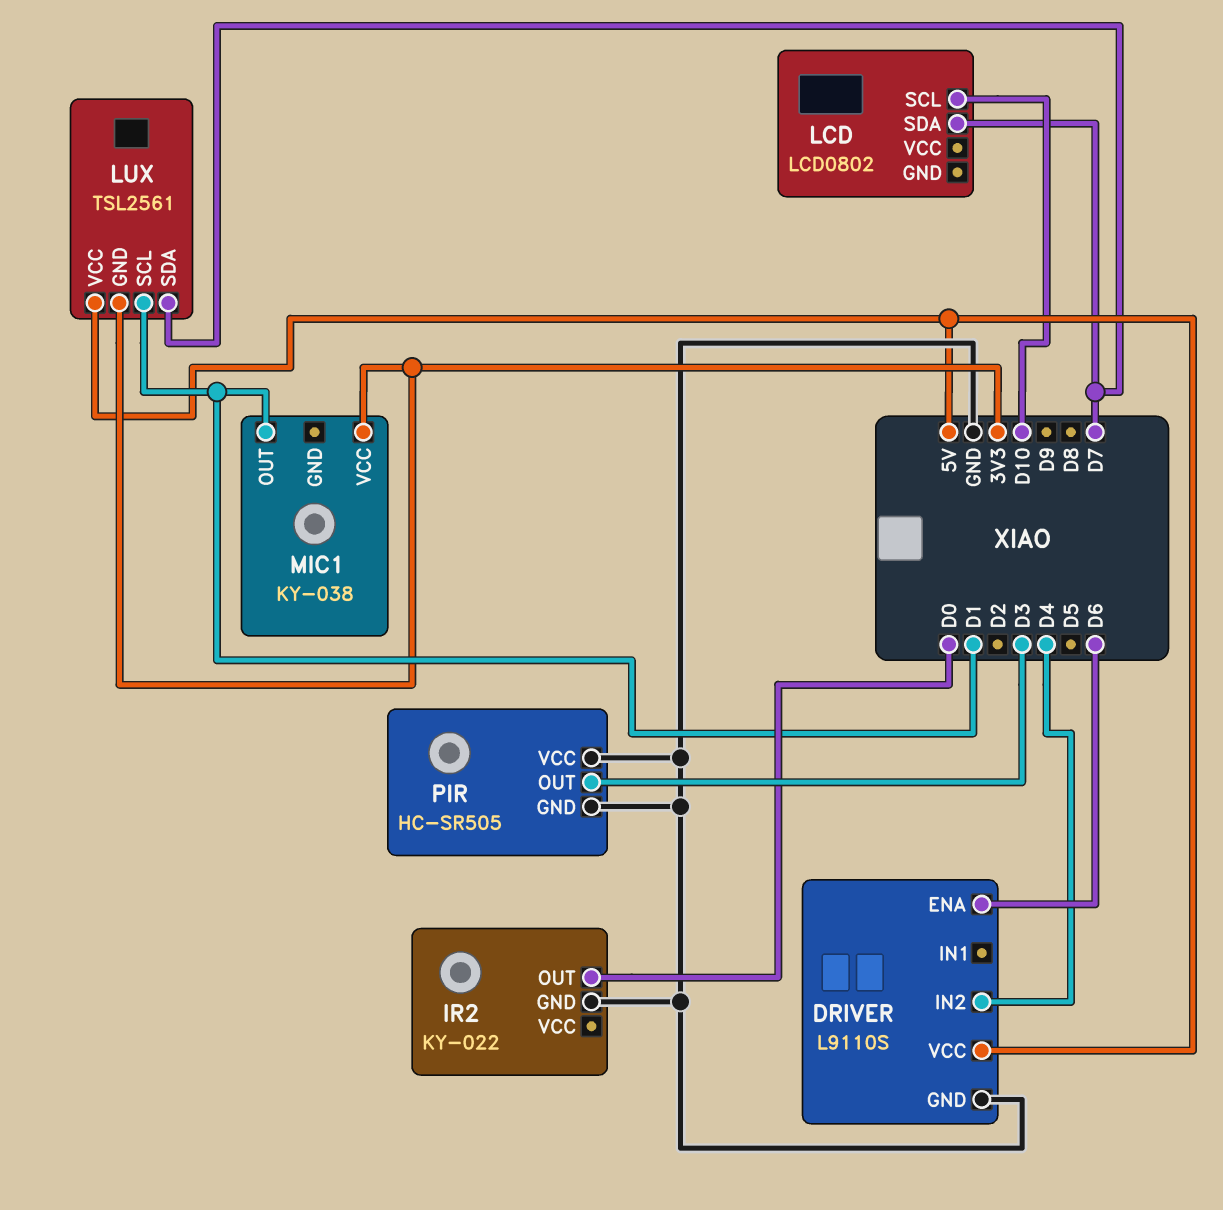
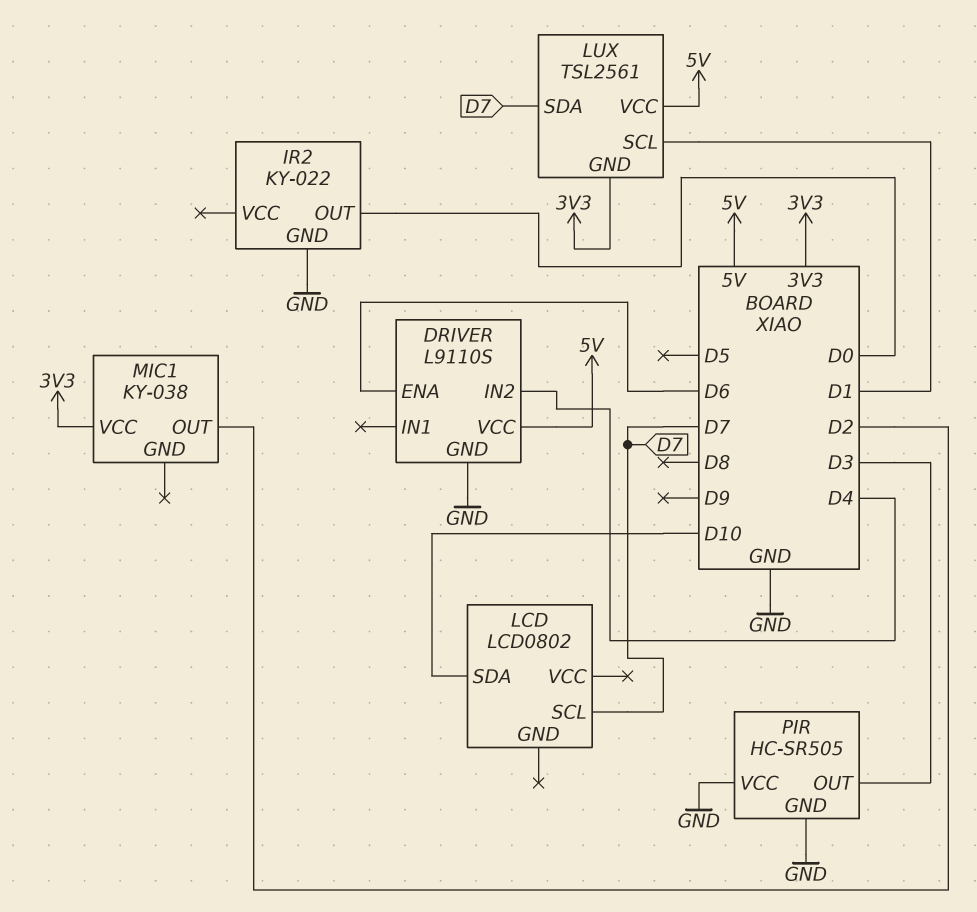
LCD pin SCL: D10 -> D7
LCD pin SDA: D7 -> D10
MIC1 pin OUT: D1 -> D2

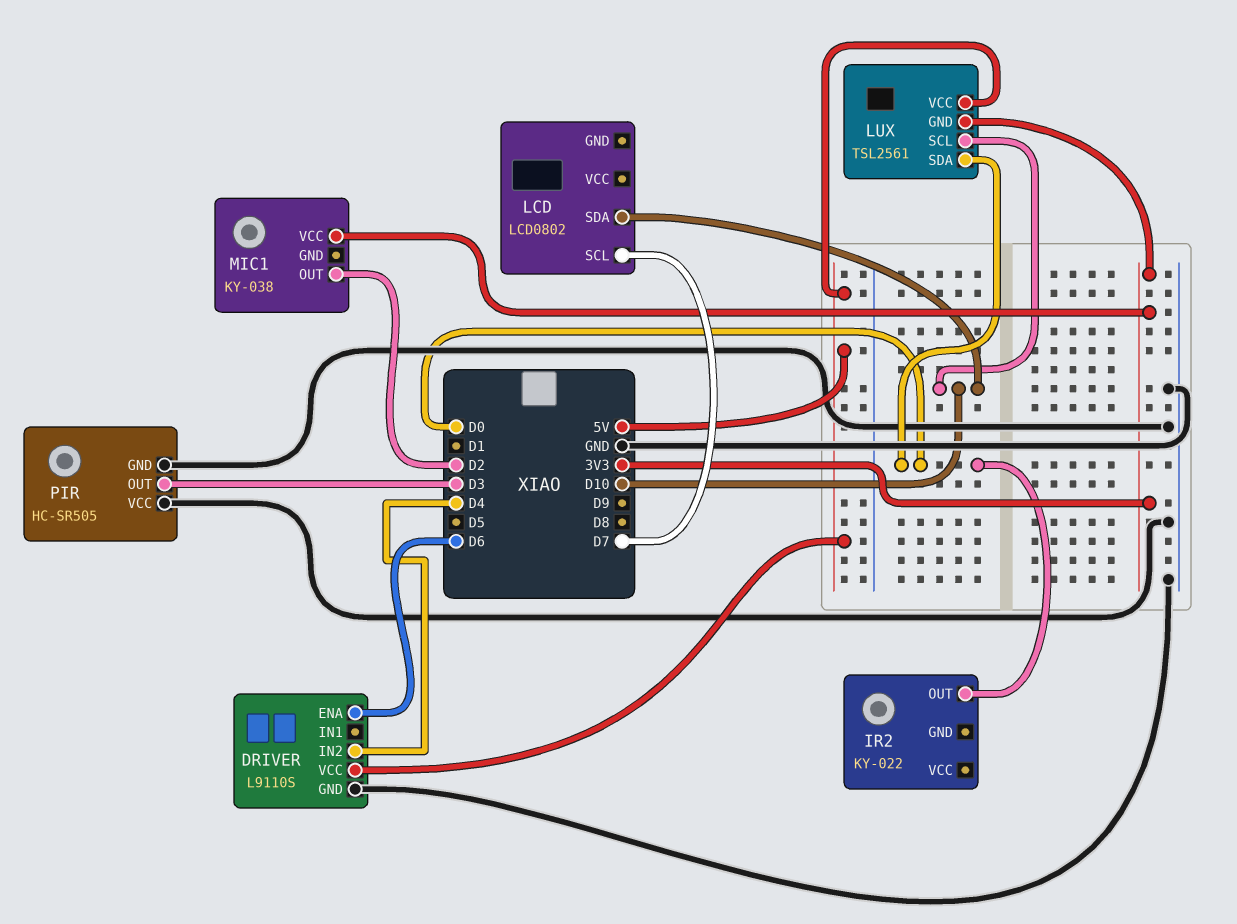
IR2 pin GND: GND -> none
LUX pin SCL: D1 -> D10
LUX pin SDA: D7 -> D0

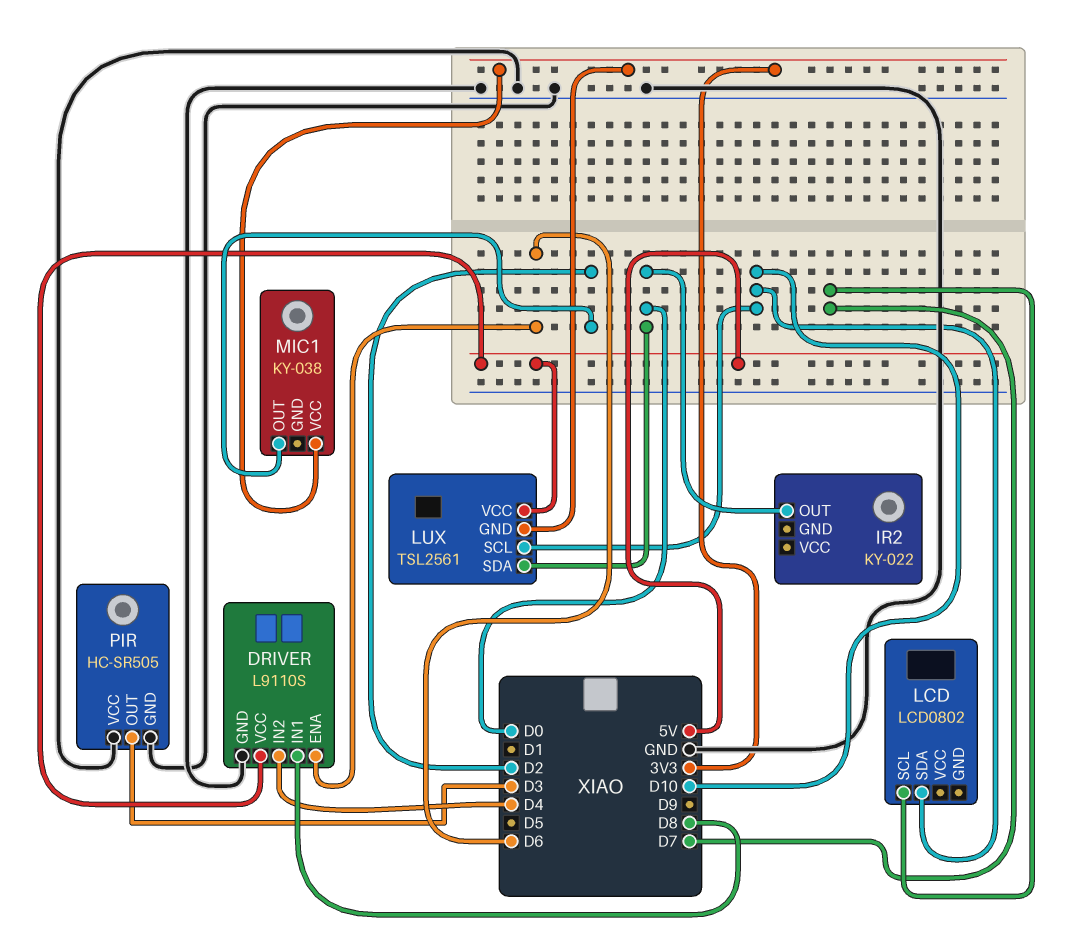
DRIVER pin IN1: none -> D8

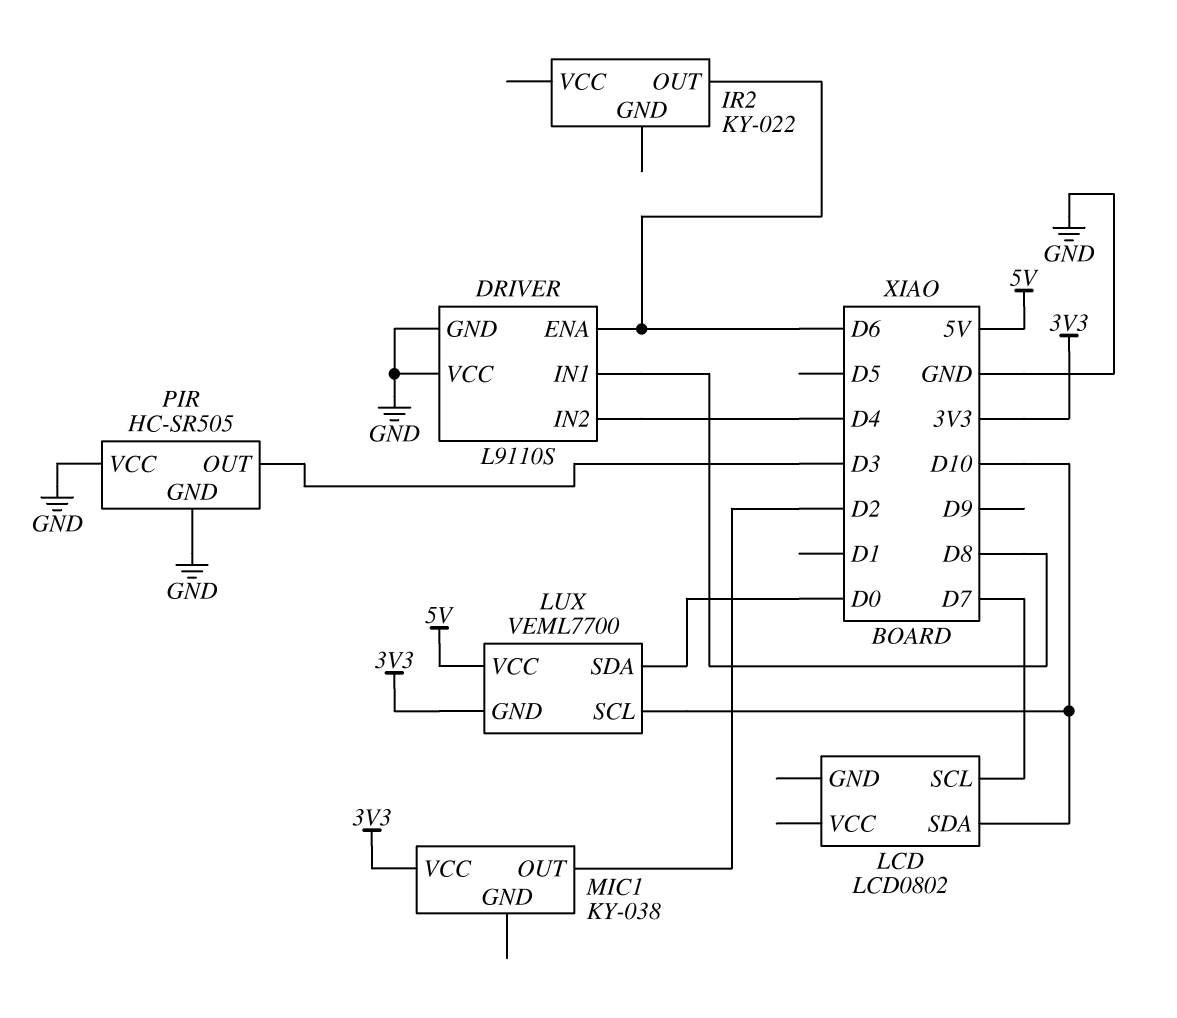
DRIVER pin VCC: 5V -> GND
IR2 pin OUT: D0 -> D6
LUX: TSL2561 -> VEML7700

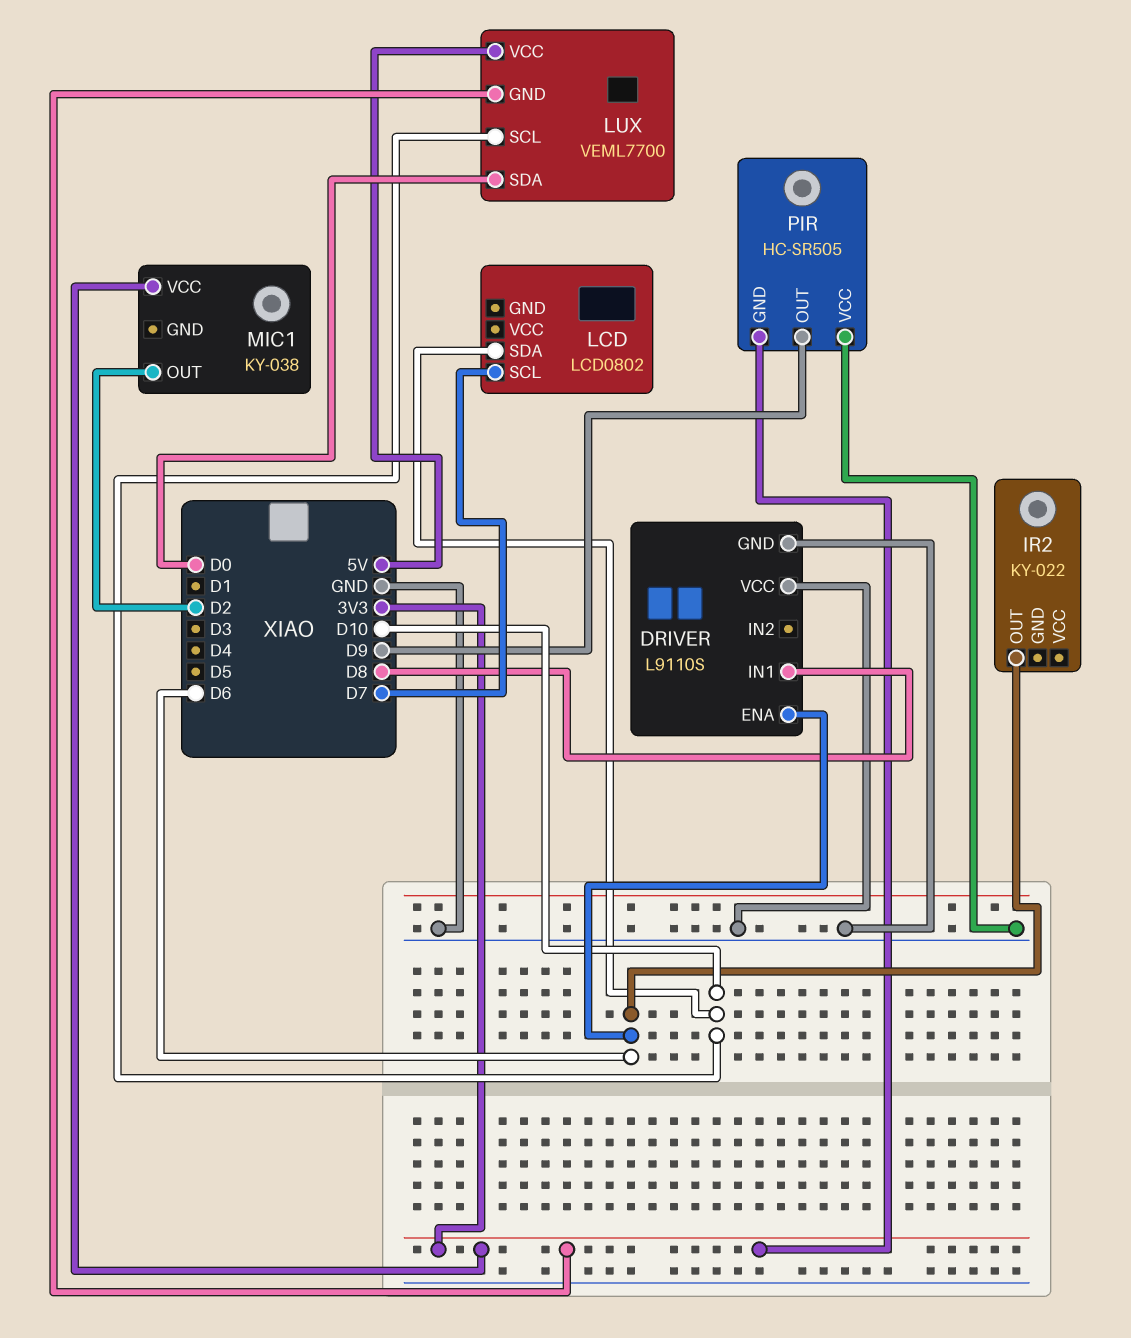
DRIVER pin IN2: D4 -> none
PIR pin GND: GND -> 3V3
PIR pin OUT: D3 -> D9

